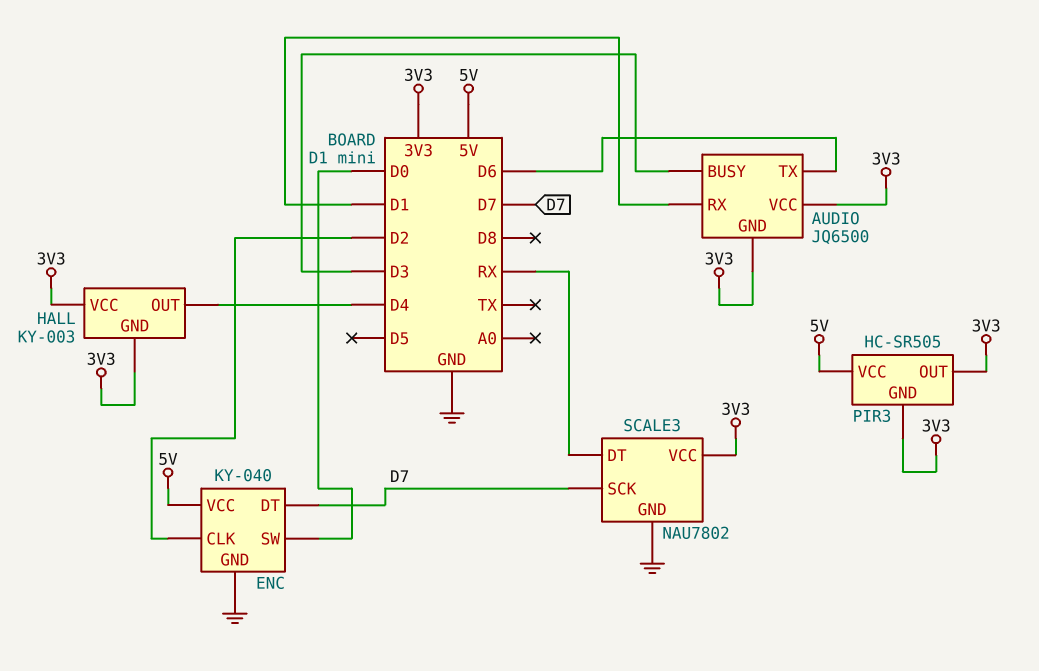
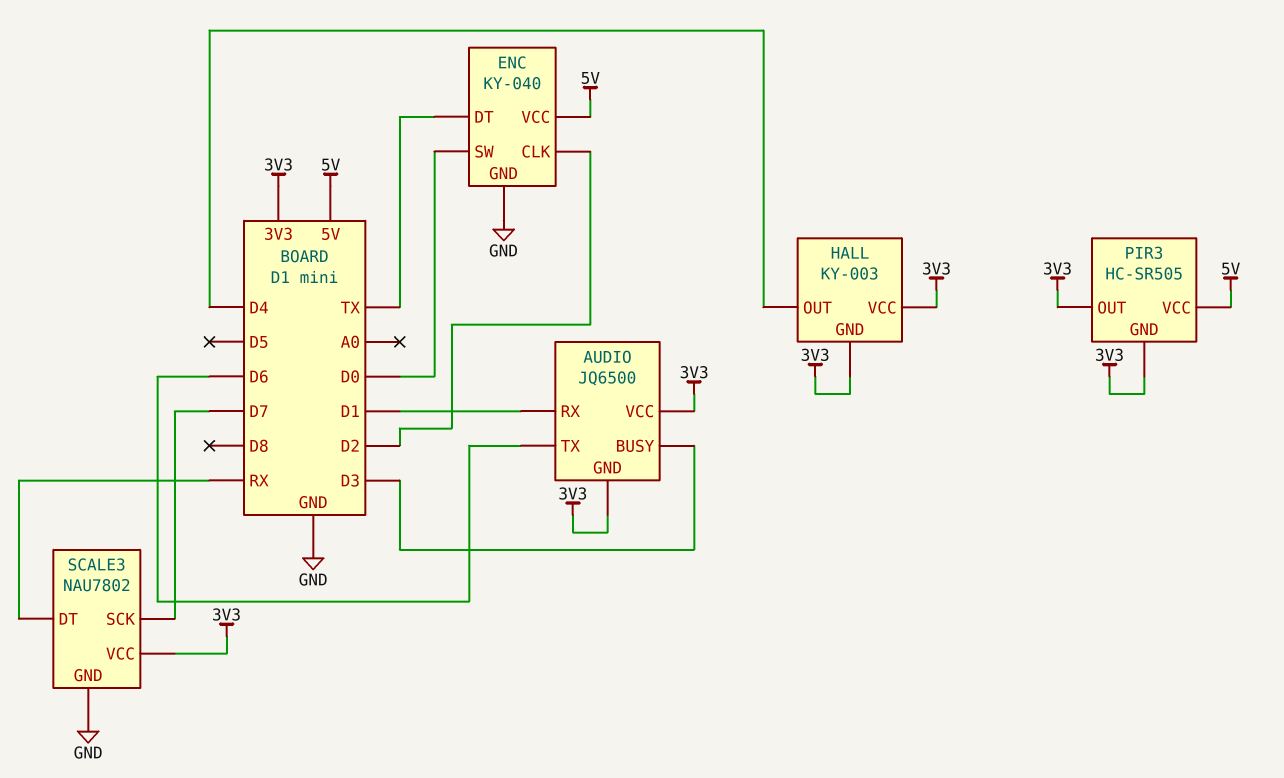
ENC pin DT: D7 -> TX

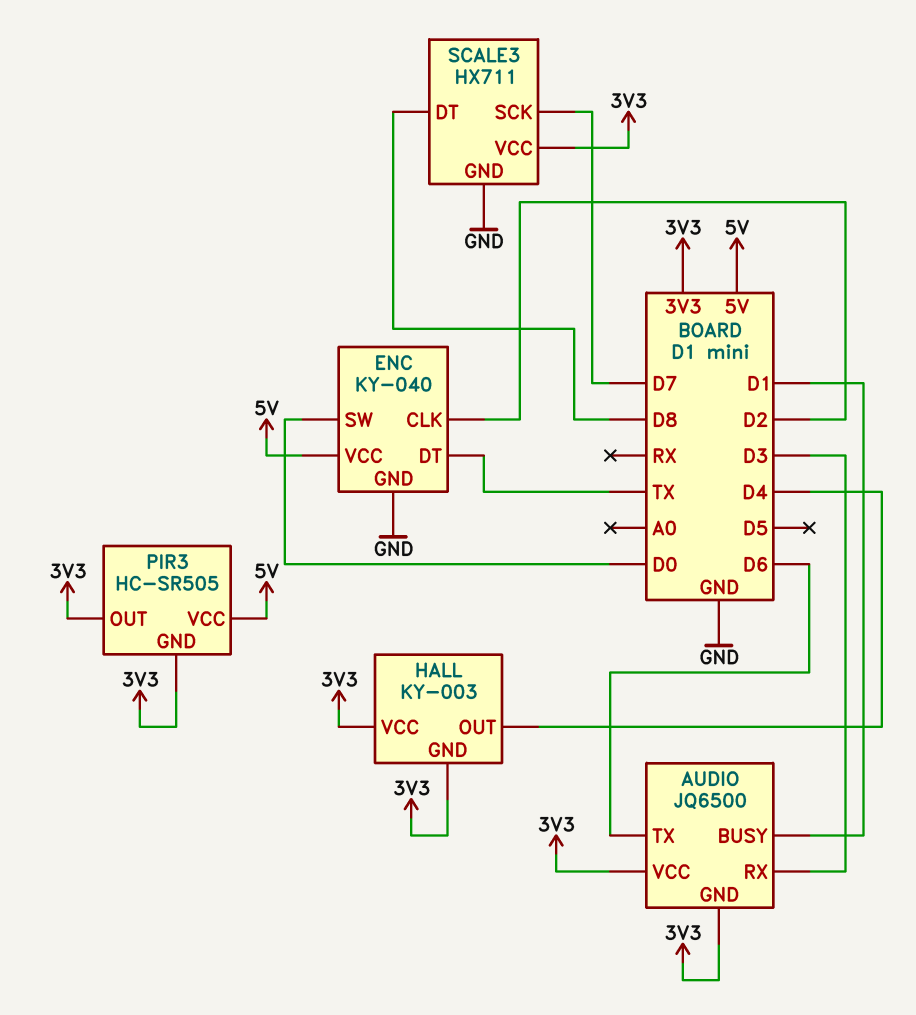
AUDIO pin BUSY: D3 -> D1
AUDIO pin RX: D1 -> D3
SCALE3: NAU7802 -> HX711
SCALE3 pin DT: RX -> D8

